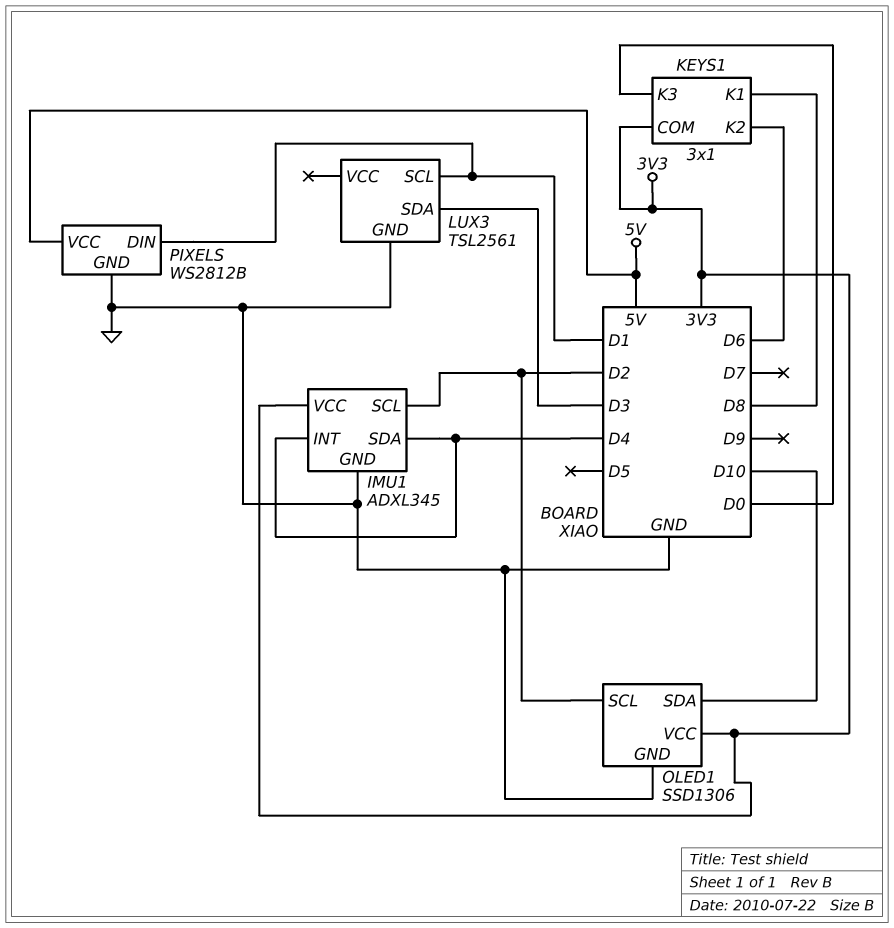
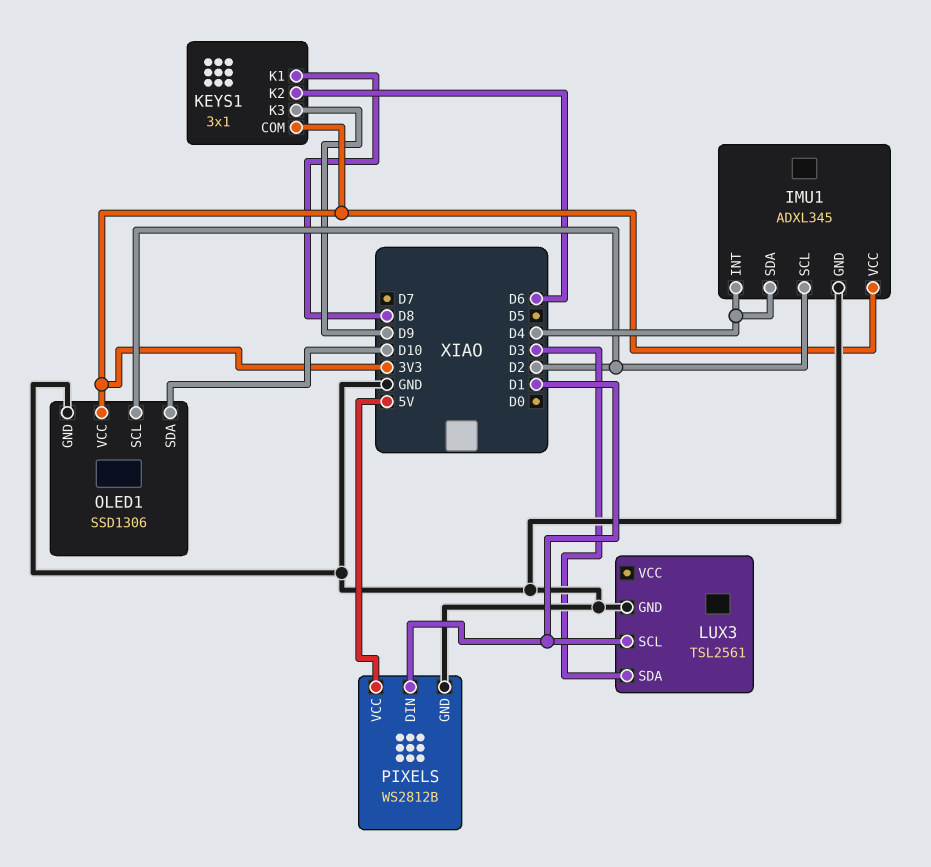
KEYS1 pin K3: D0 -> D9

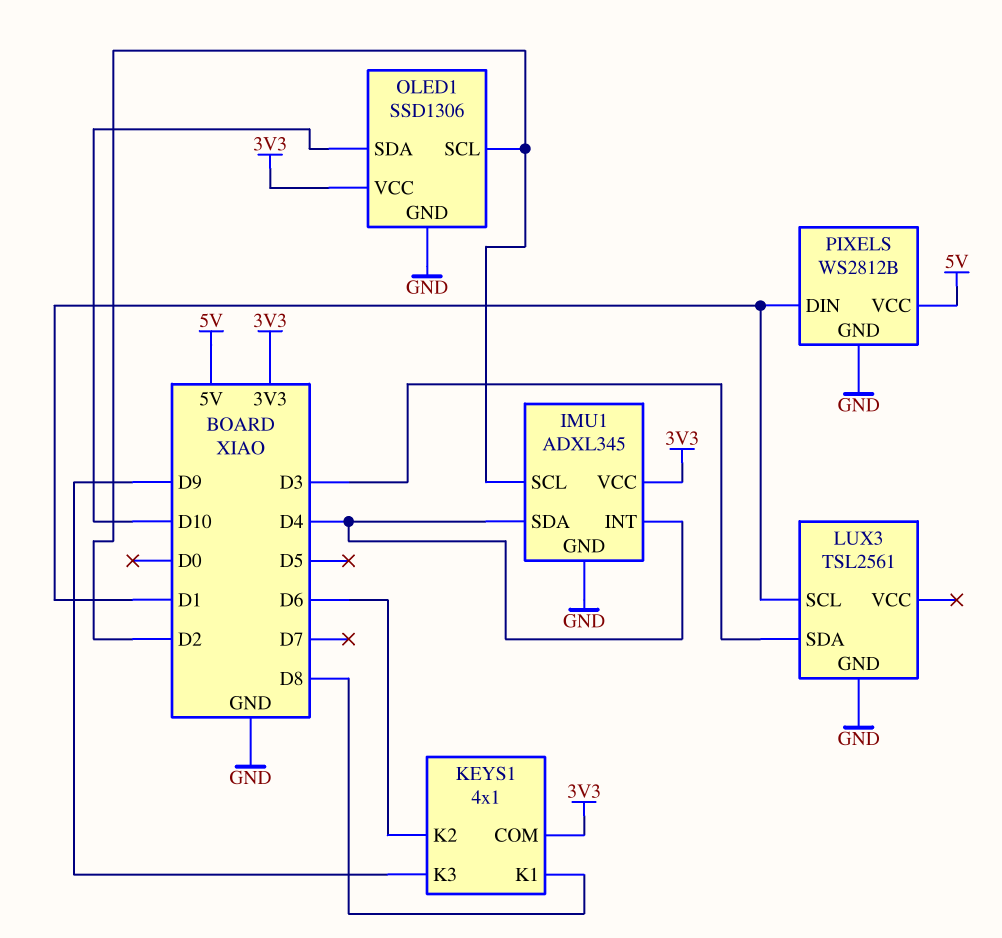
KEYS1: 3x1 -> 4x1

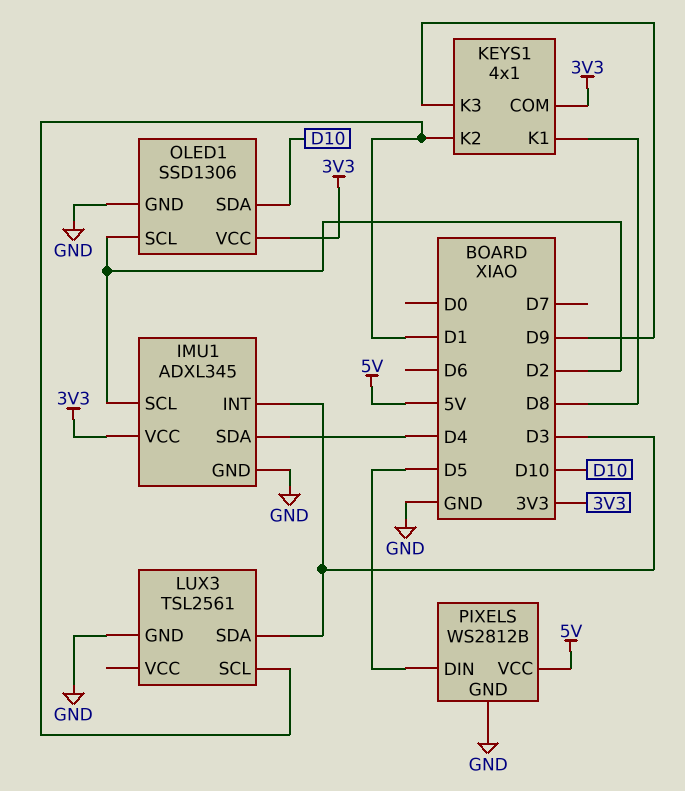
IMU1 pin INT: D4 -> D3
KEYS1 pin K2: D6 -> D1
PIXELS pin DIN: D1 -> D5

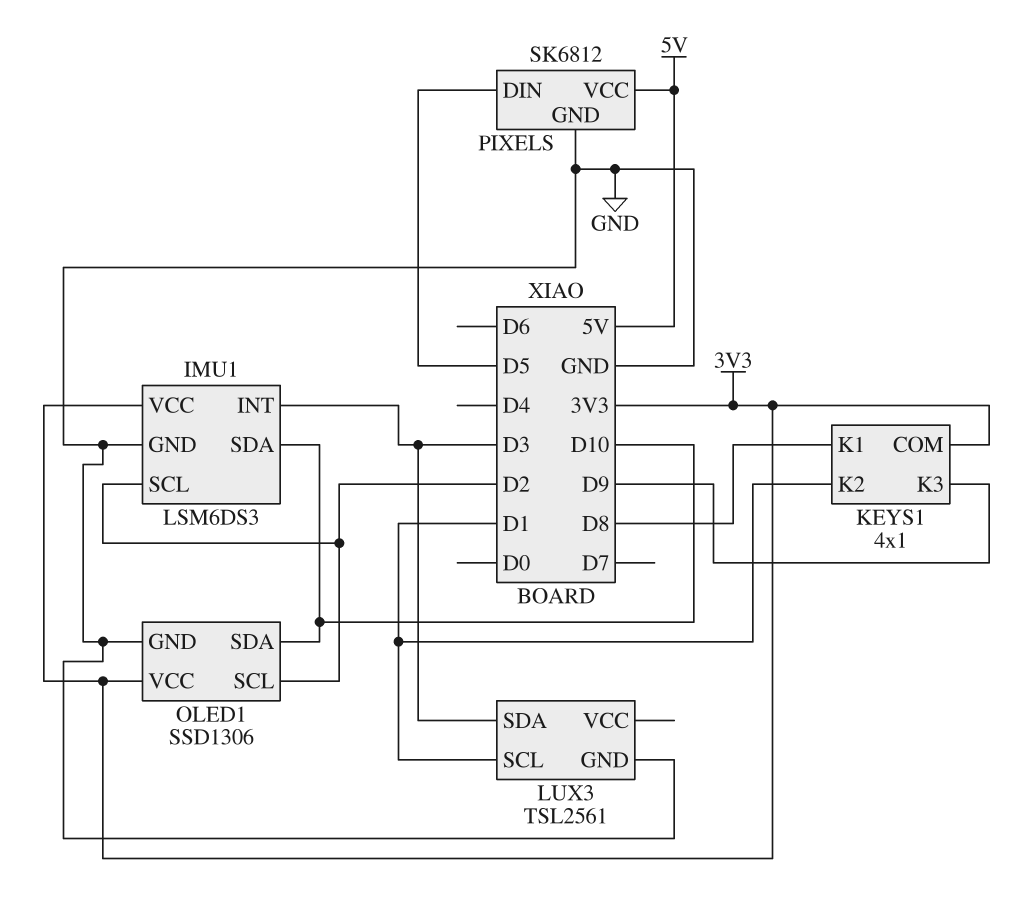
IMU1: ADXL345 -> LSM6DS3
IMU1 pin SDA: D4 -> D10
PIXELS: WS2812B -> SK6812

